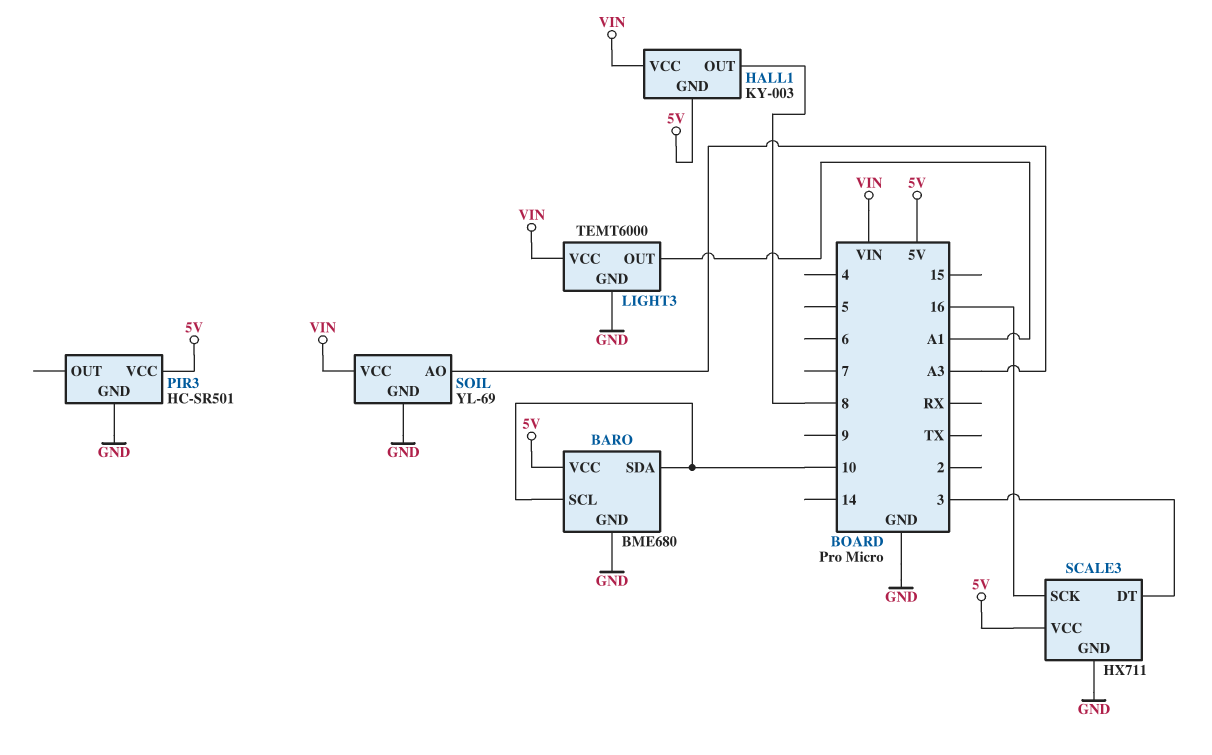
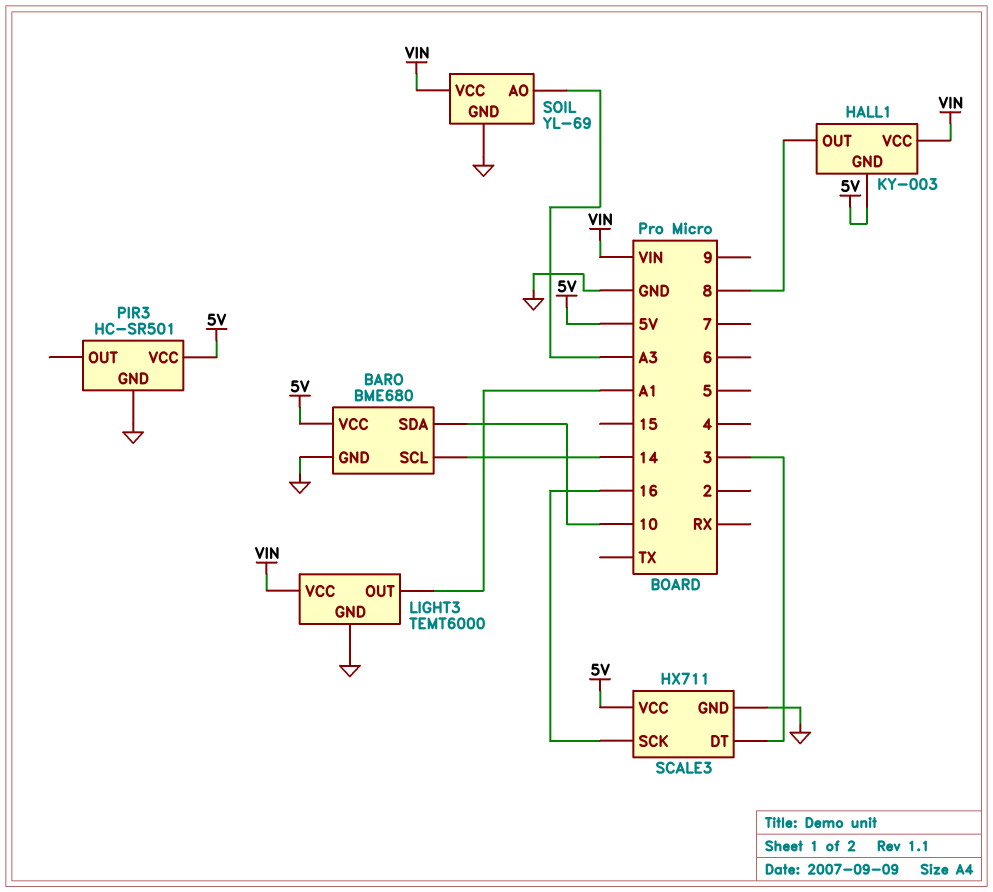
BARO pin SCL: 10 -> 14

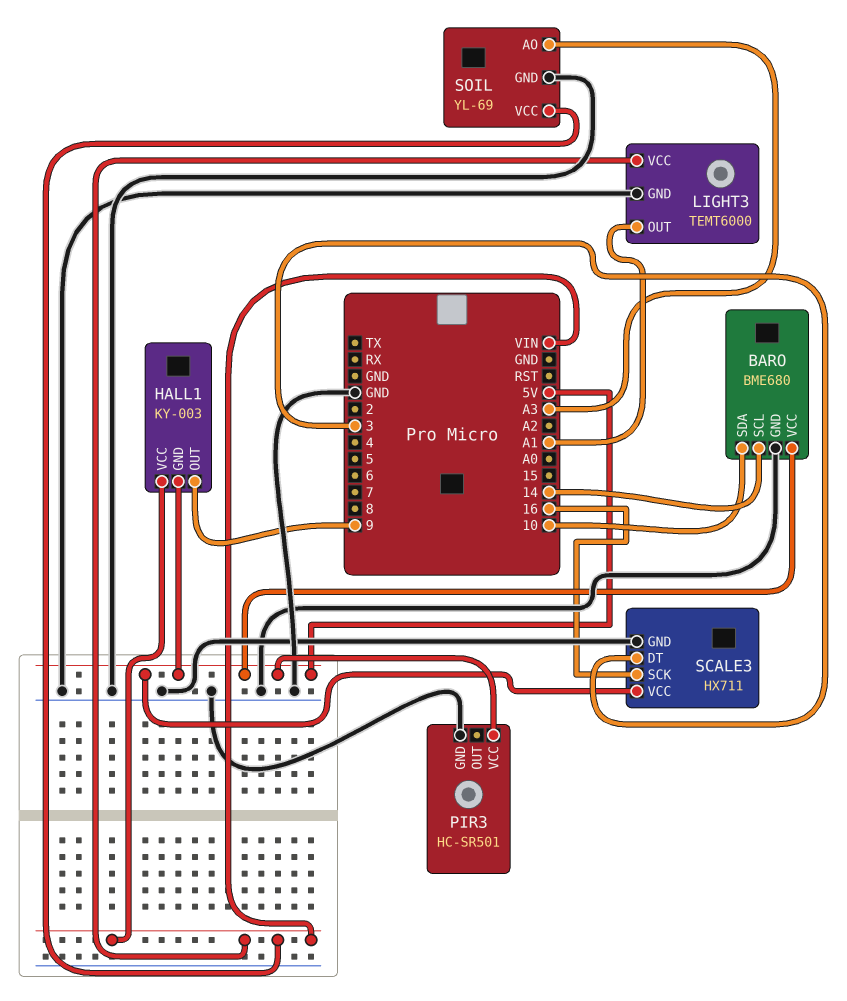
HALL1 pin OUT: 8 -> 9

